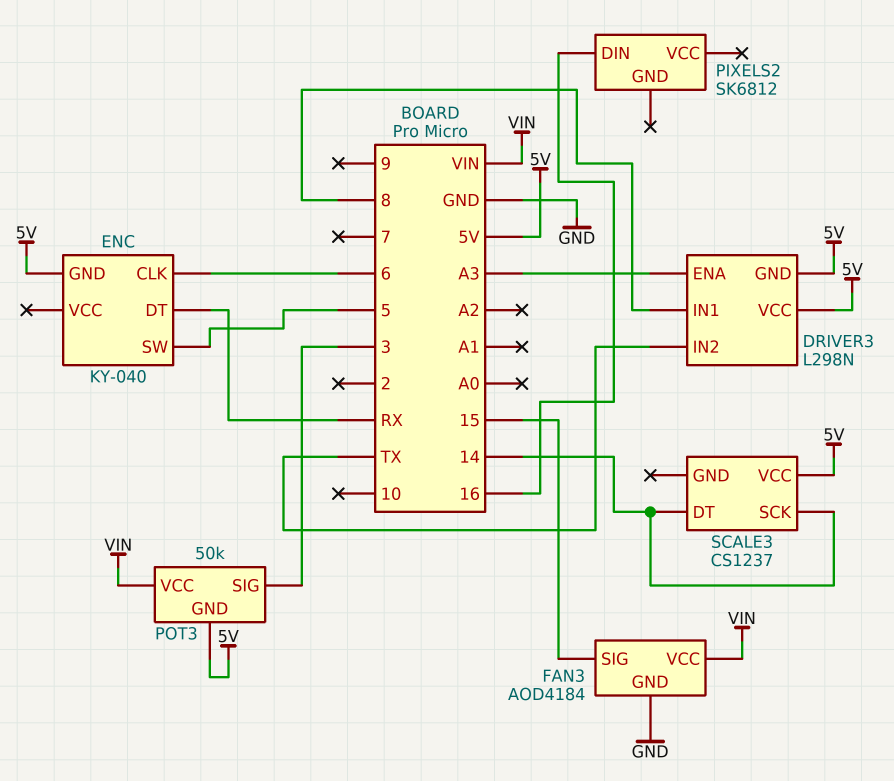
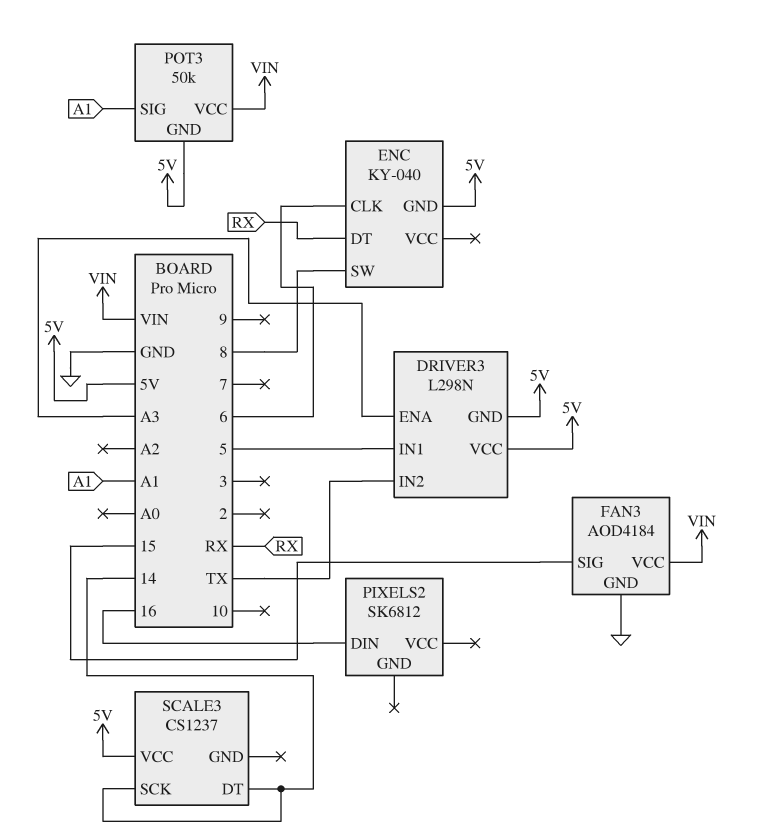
DRIVER3 pin IN1: 8 -> 5
ENC pin SW: 5 -> 8
POT3 pin SIG: 3 -> A1

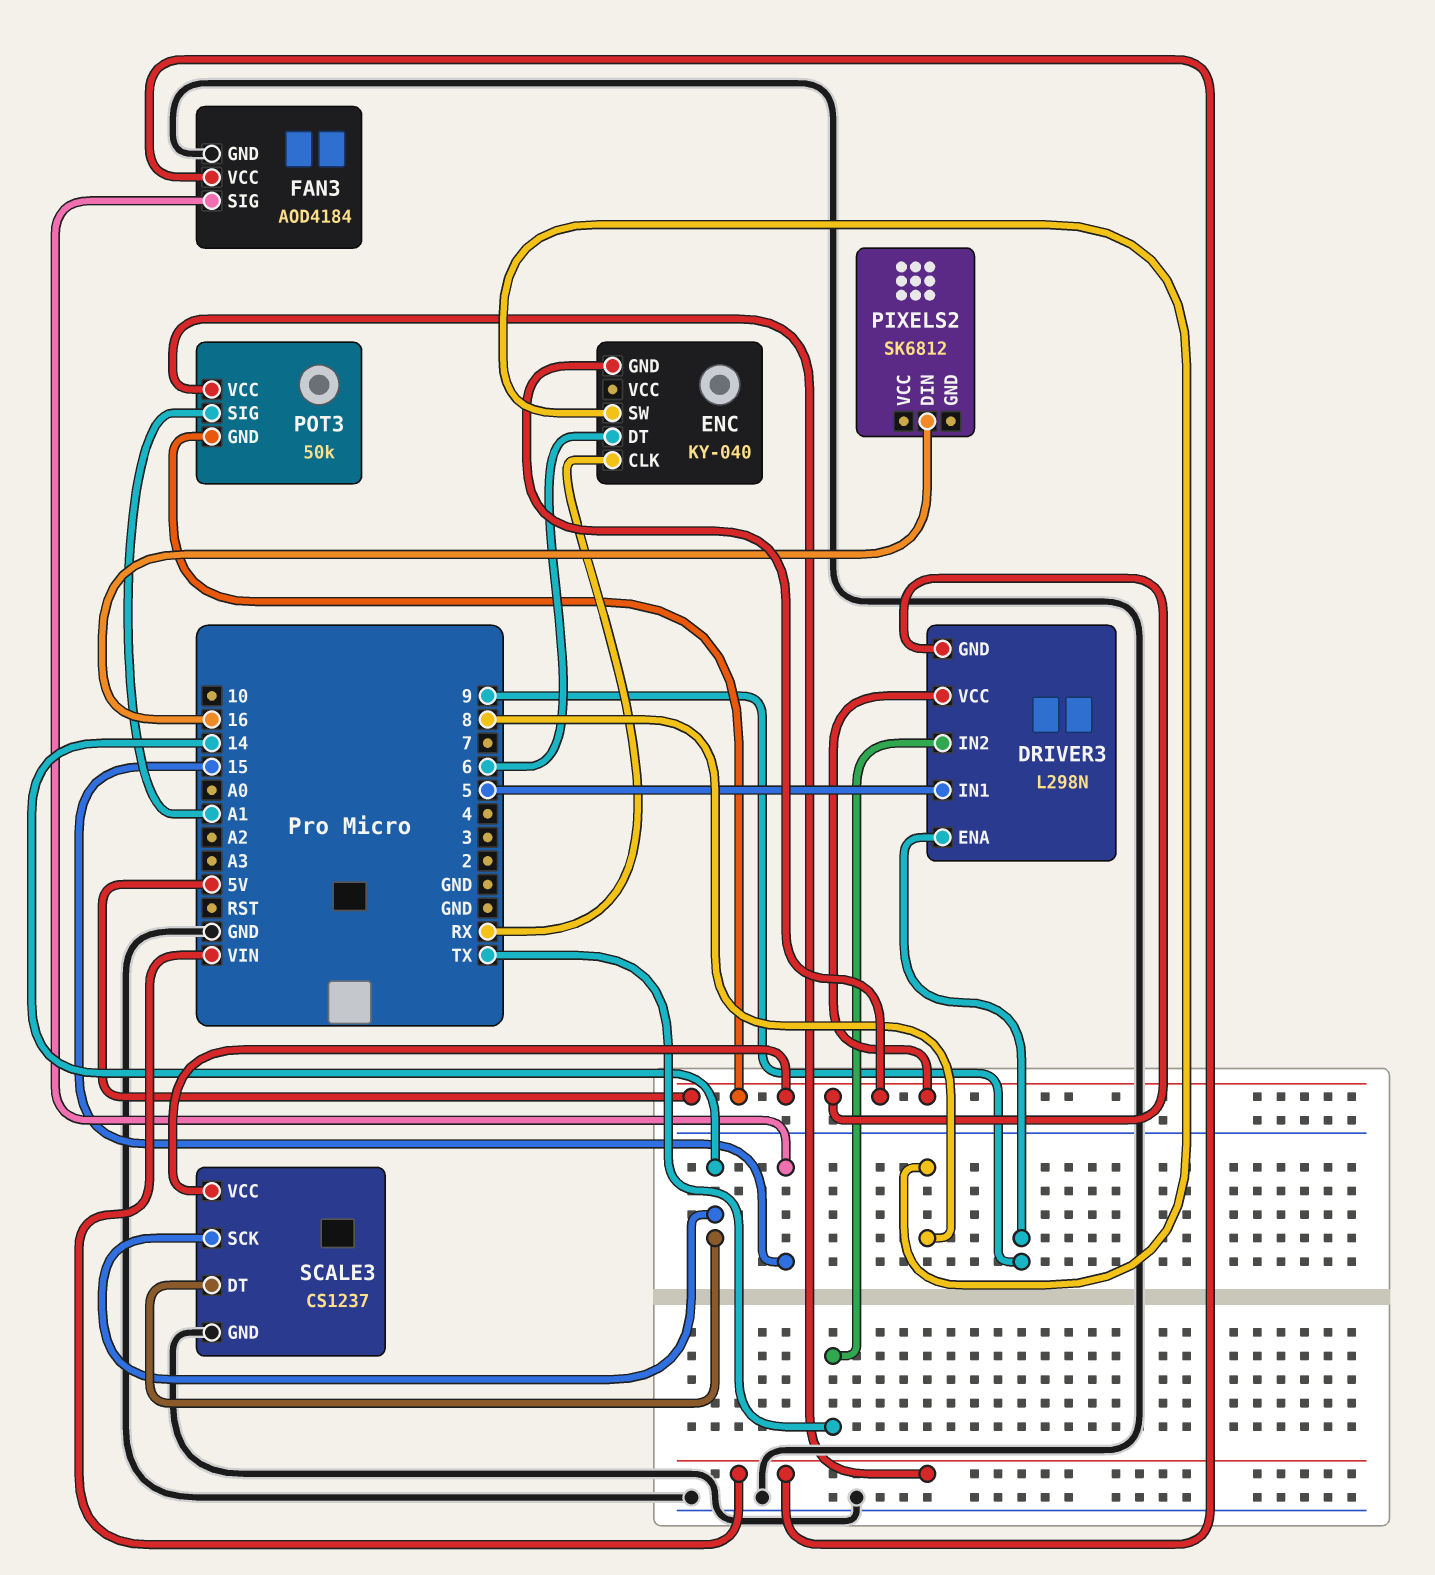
DRIVER3 pin ENA: A3 -> 9
ENC pin CLK: 6 -> RX
ENC pin DT: RX -> 6
SCALE3 pin GND: none -> GND

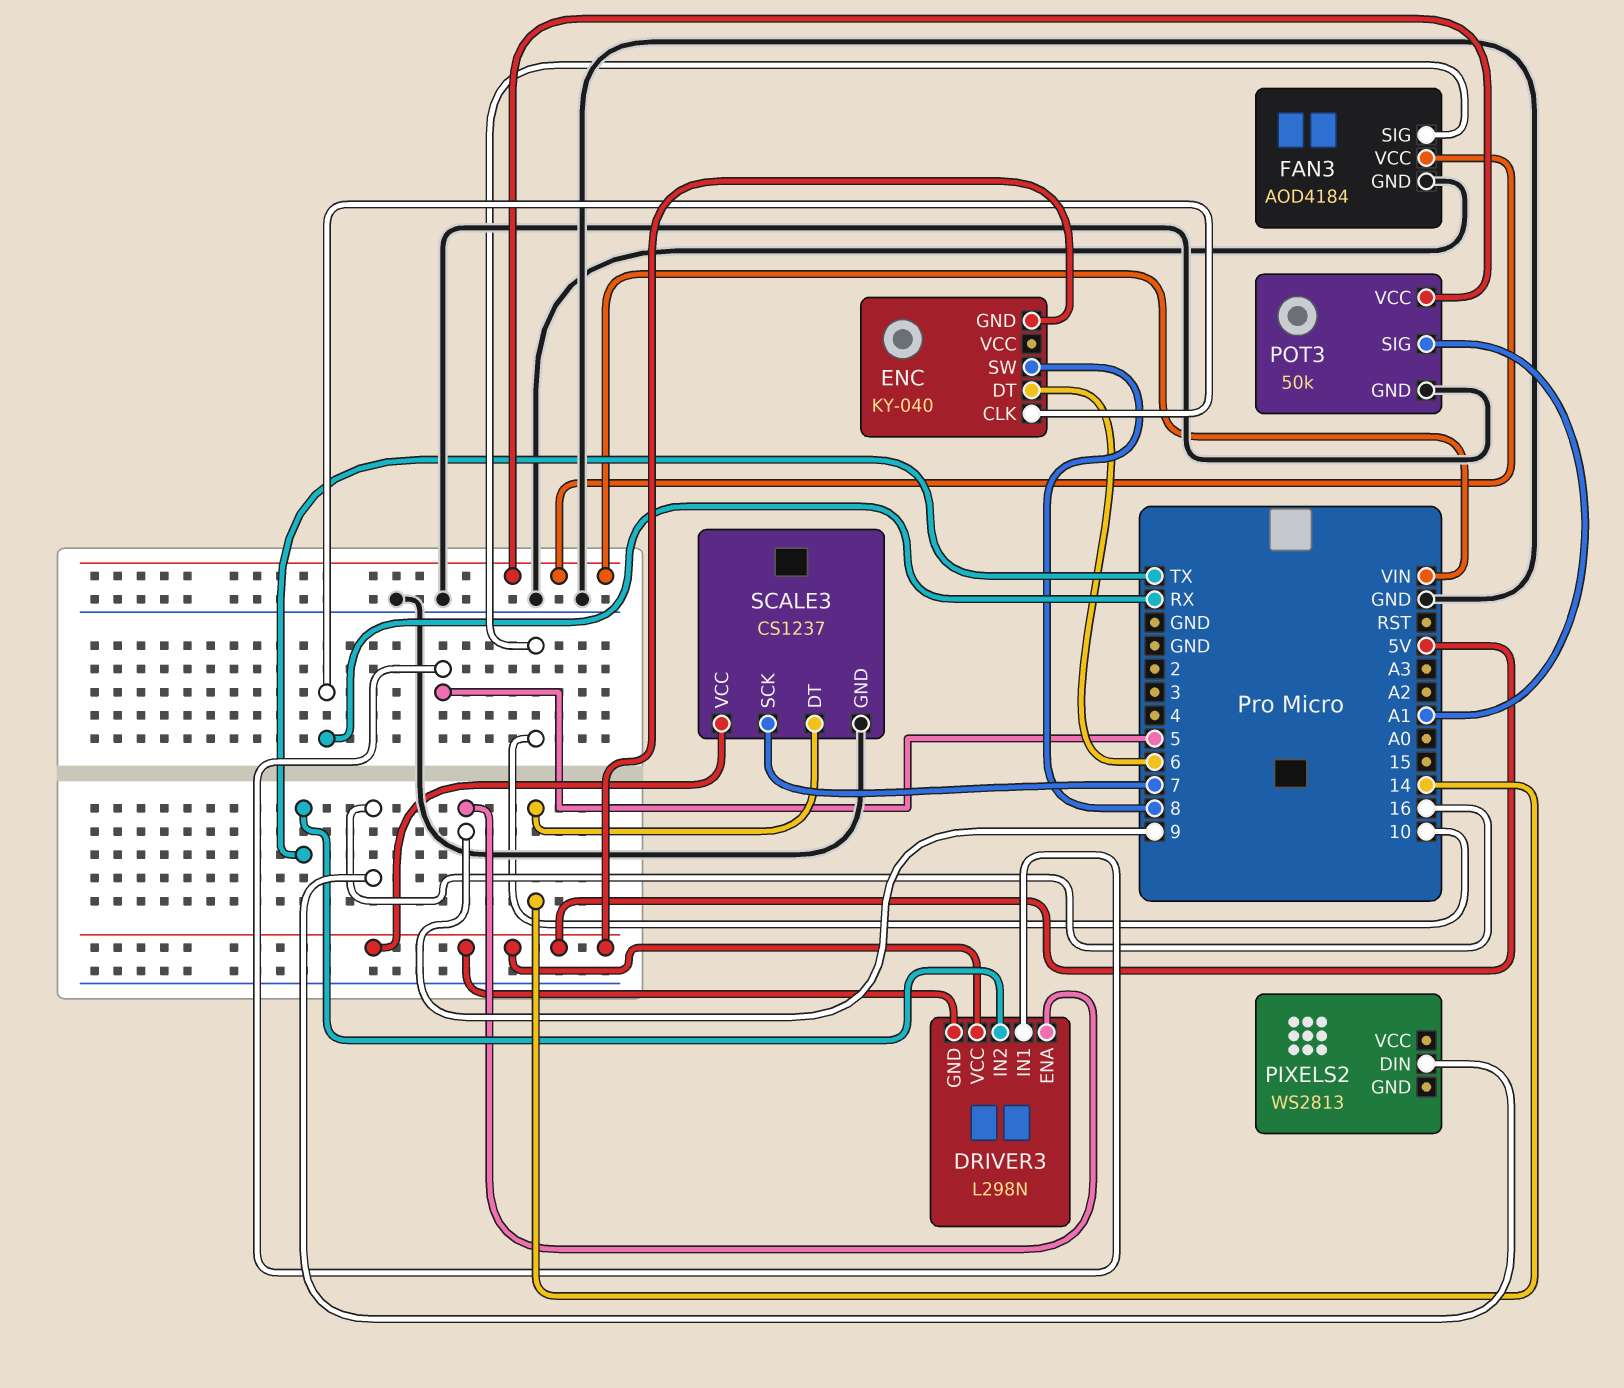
FAN3 pin SIG: 15 -> 10
PIXELS2: SK6812 -> WS2813
POT3 pin GND: 5V -> GND
SCALE3 pin SCK: 14 -> 7

